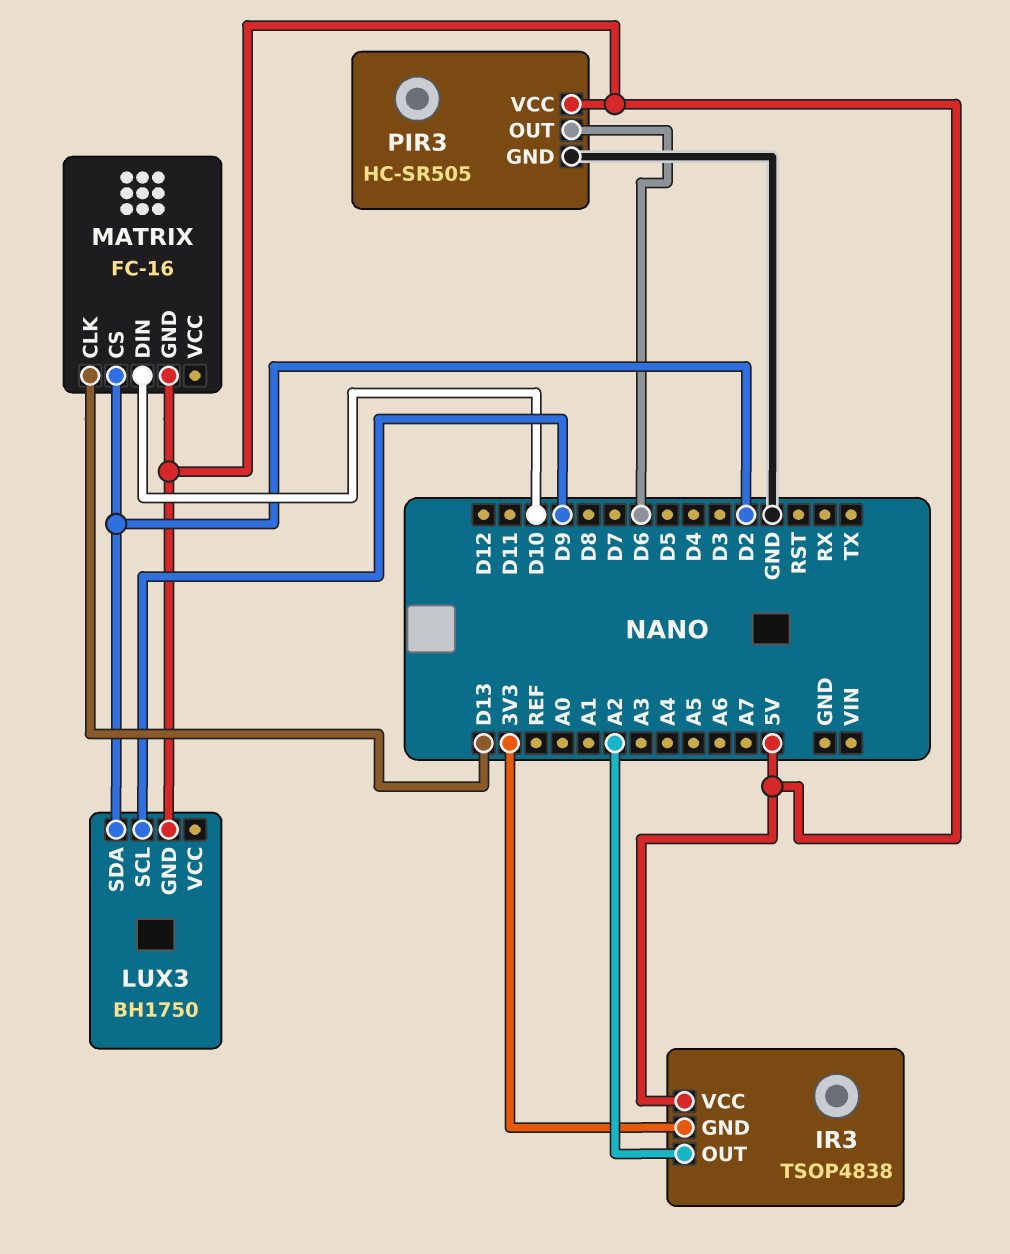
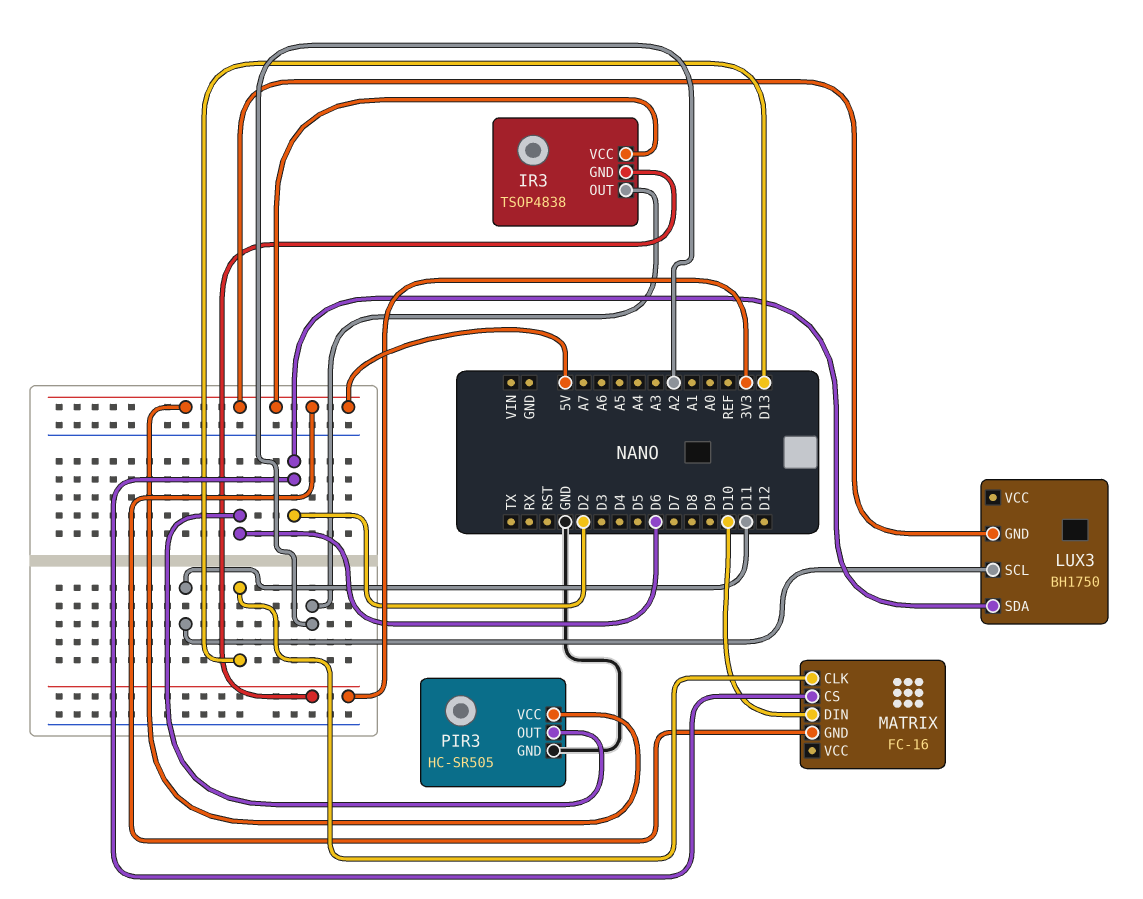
LUX3 pin SCL: D9 -> D11

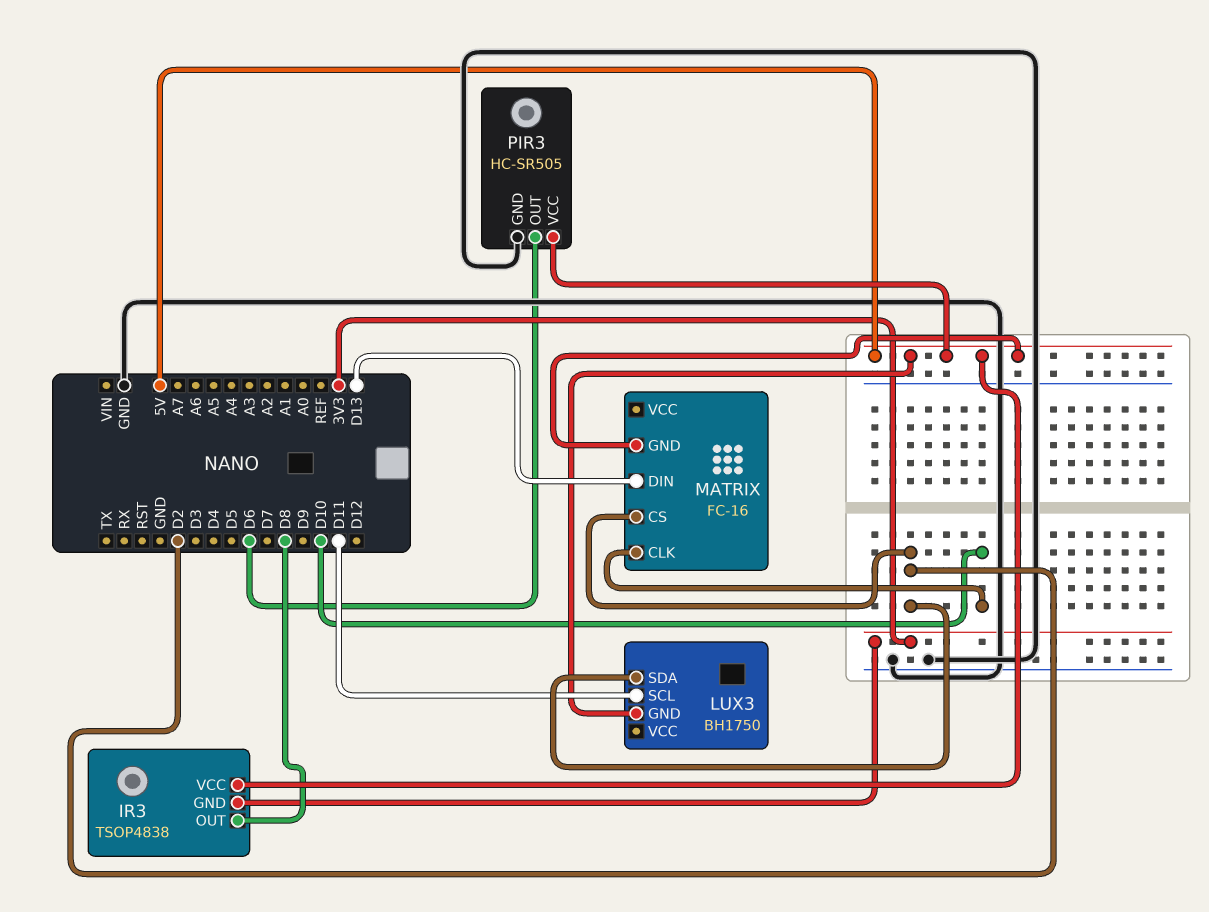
IR3 pin OUT: A2 -> D8
MATRIX pin CLK: D13 -> D10
MATRIX pin DIN: D10 -> D13

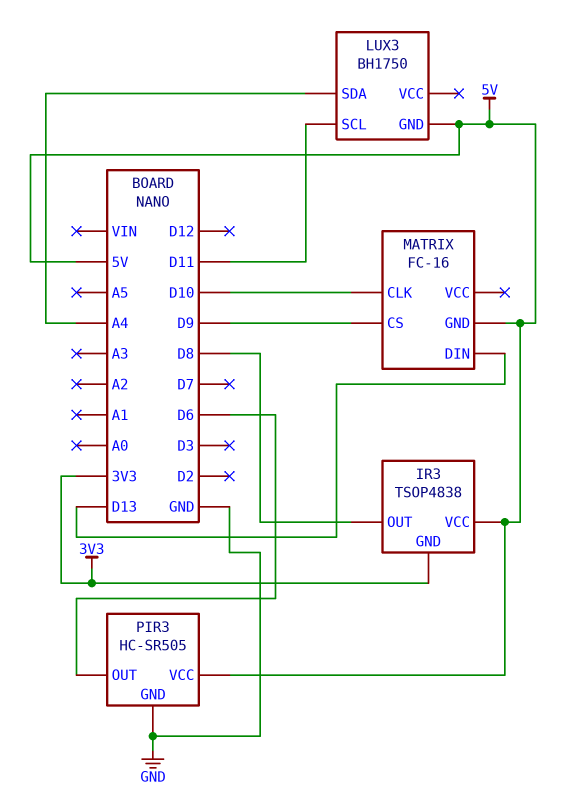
LUX3 pin SDA: D2 -> A4
MATRIX pin CS: D2 -> D9

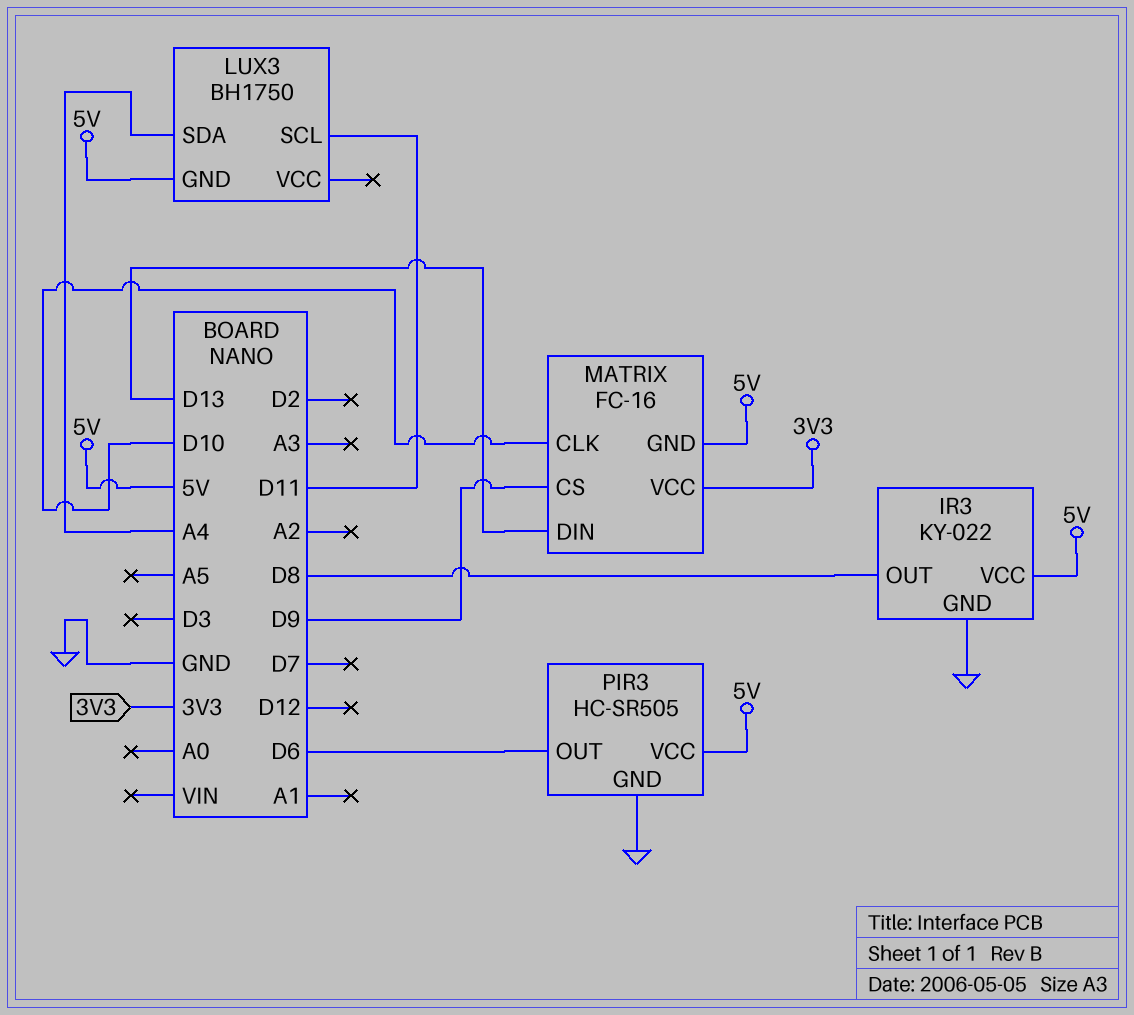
IR3: TSOP4838 -> KY-022
IR3 pin GND: 3V3 -> GND
MATRIX pin VCC: none -> 3V3

